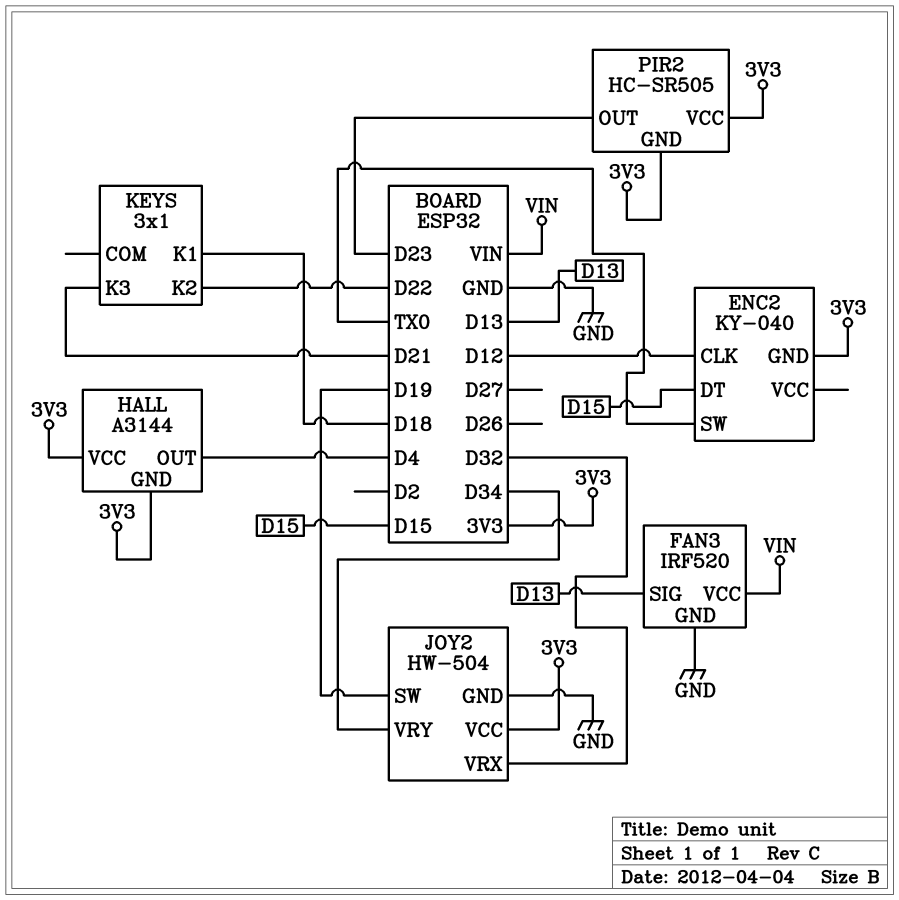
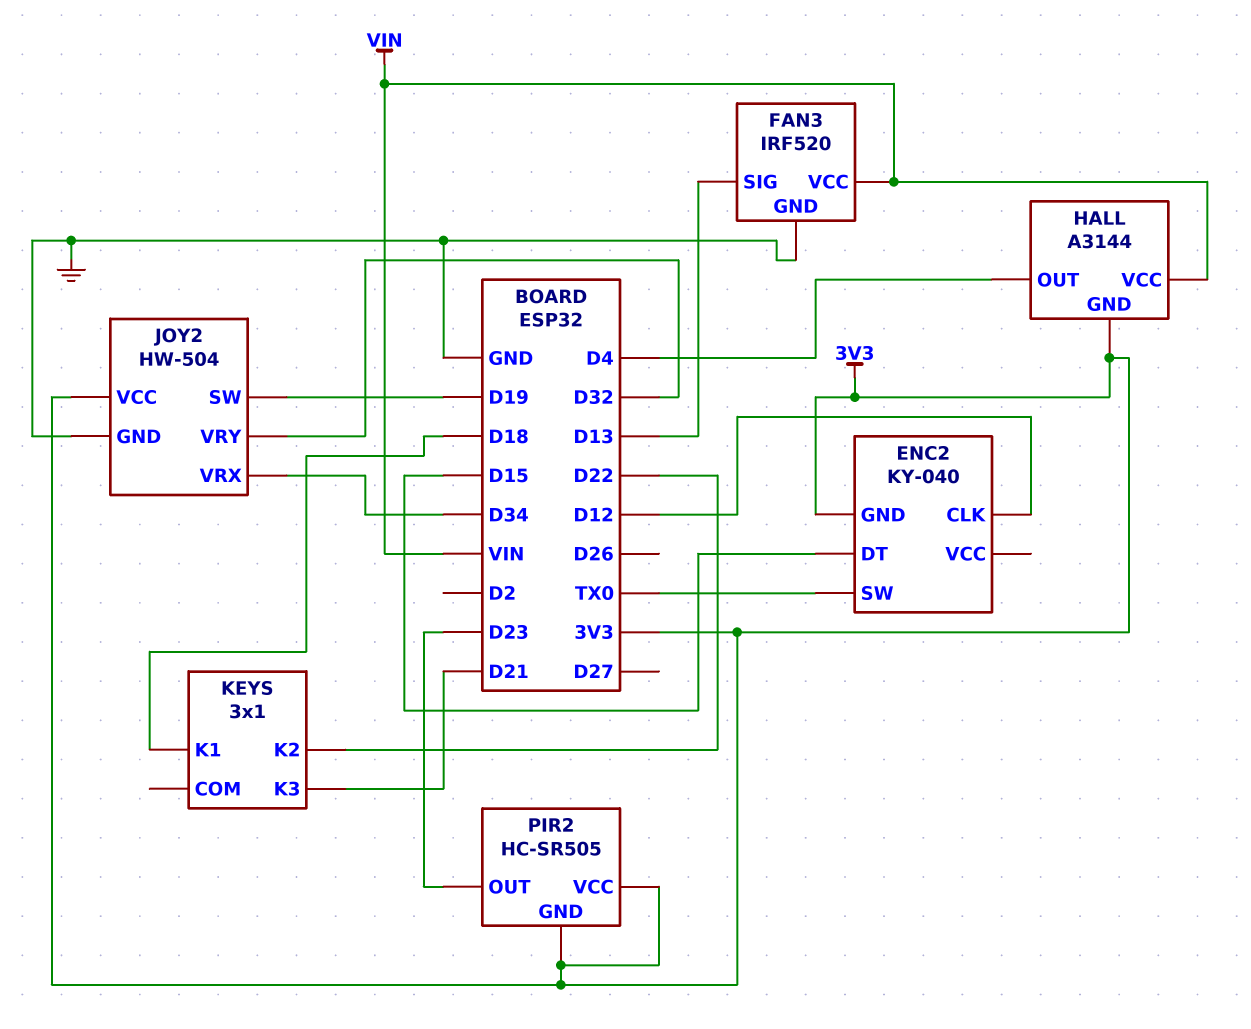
HALL pin VCC: 3V3 -> VIN
JOY2 pin VRX: D32 -> D34
JOY2 pin VRY: D34 -> D32

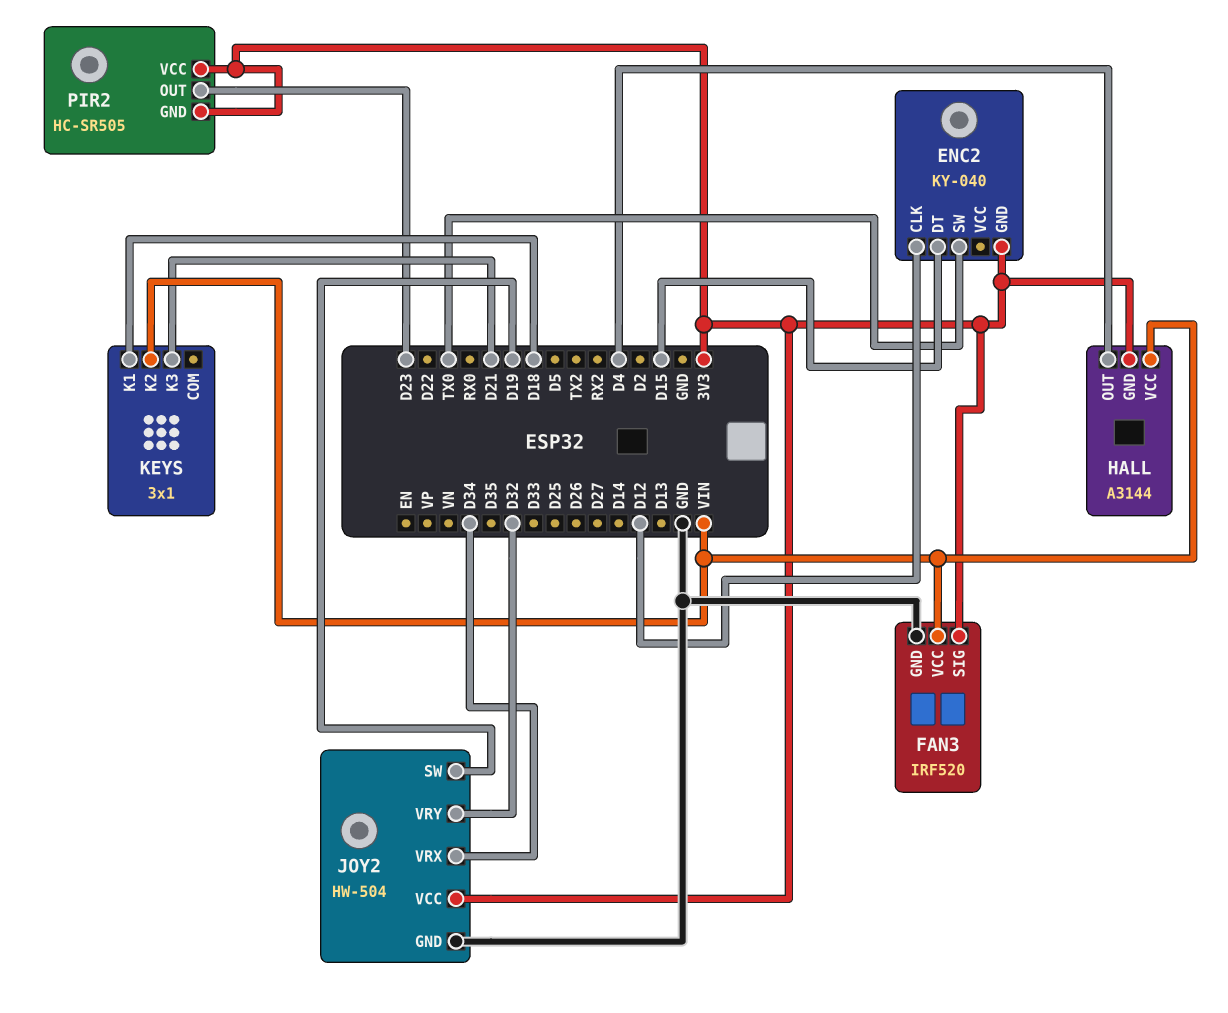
FAN3 pin SIG: D13 -> 3V3
KEYS pin K2: D22 -> VIN

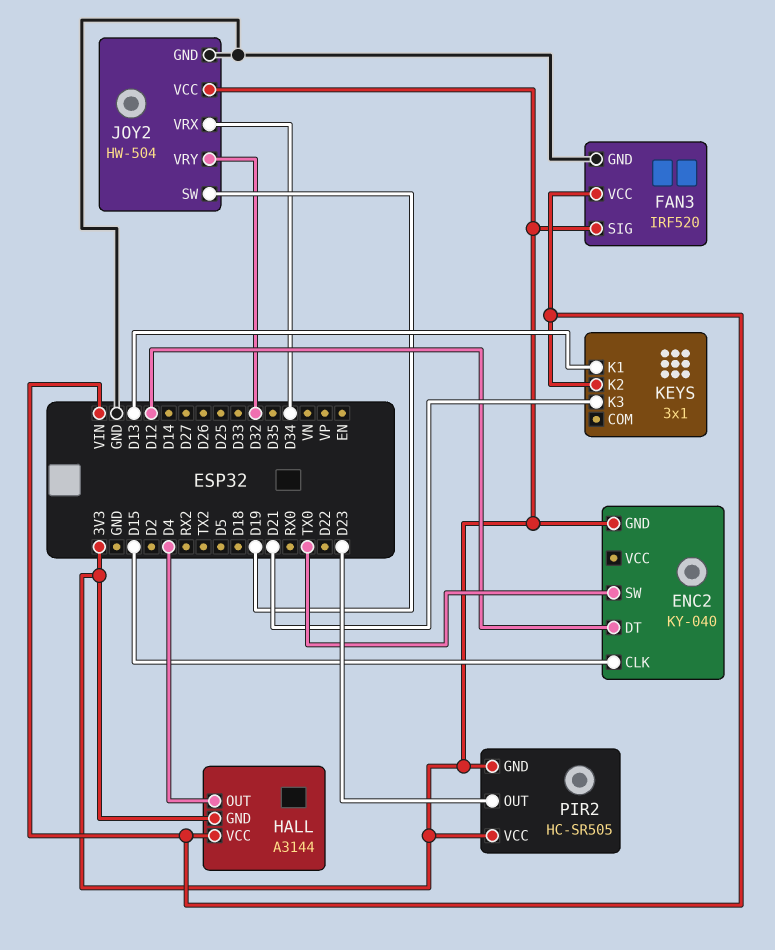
ENC2 pin CLK: D12 -> D15
ENC2 pin DT: D15 -> D12
KEYS pin K1: D18 -> D13

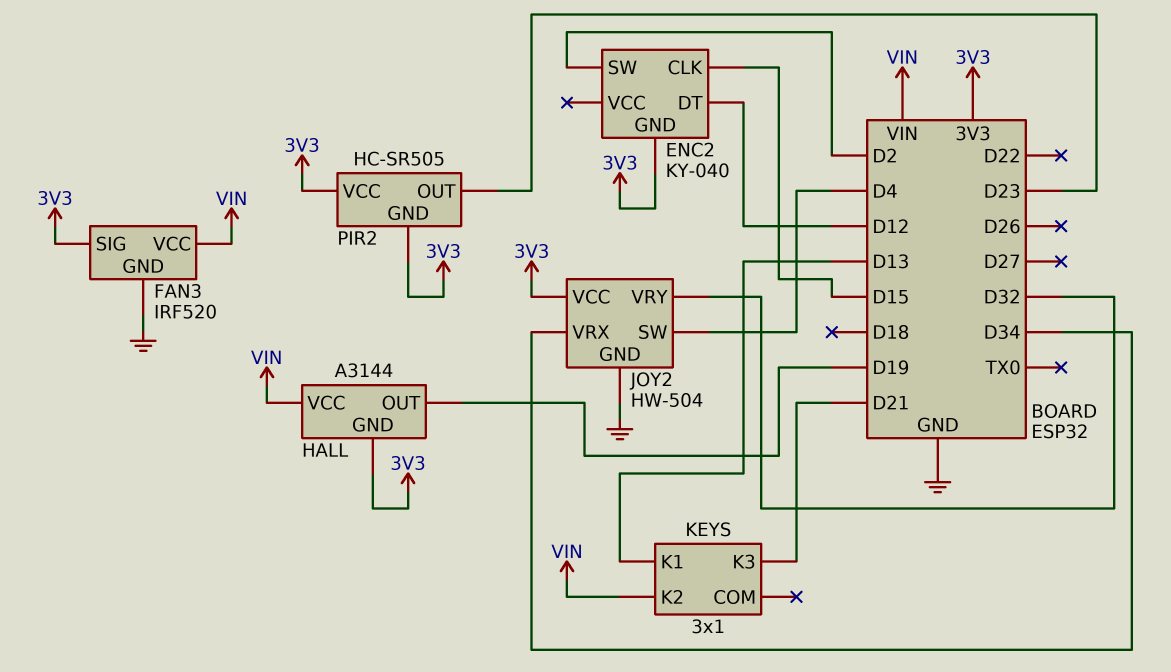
ENC2 pin SW: TX0 -> D2
HALL pin OUT: D4 -> D19
JOY2 pin SW: D19 -> D4

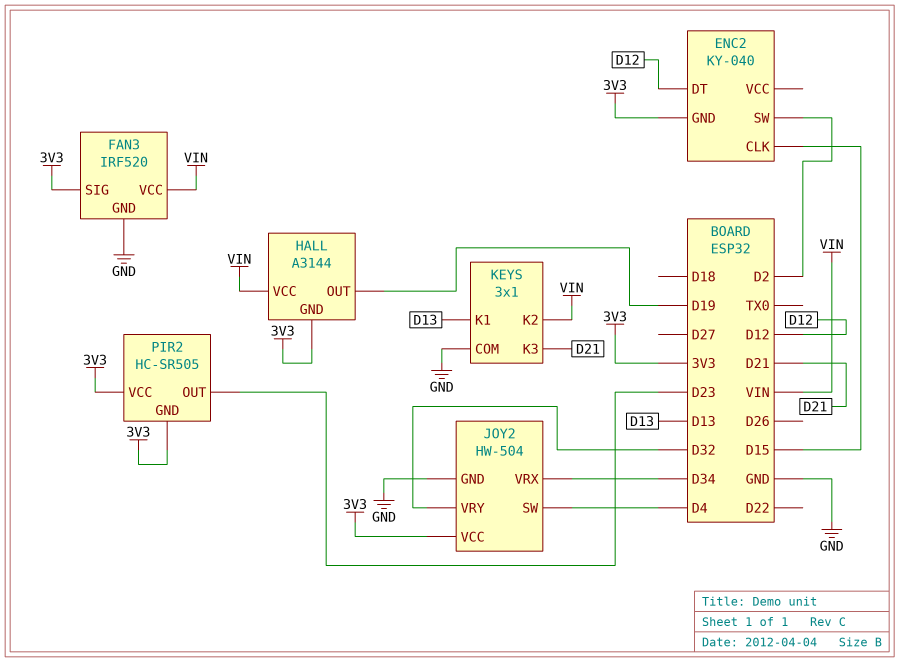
KEYS pin COM: none -> GND

